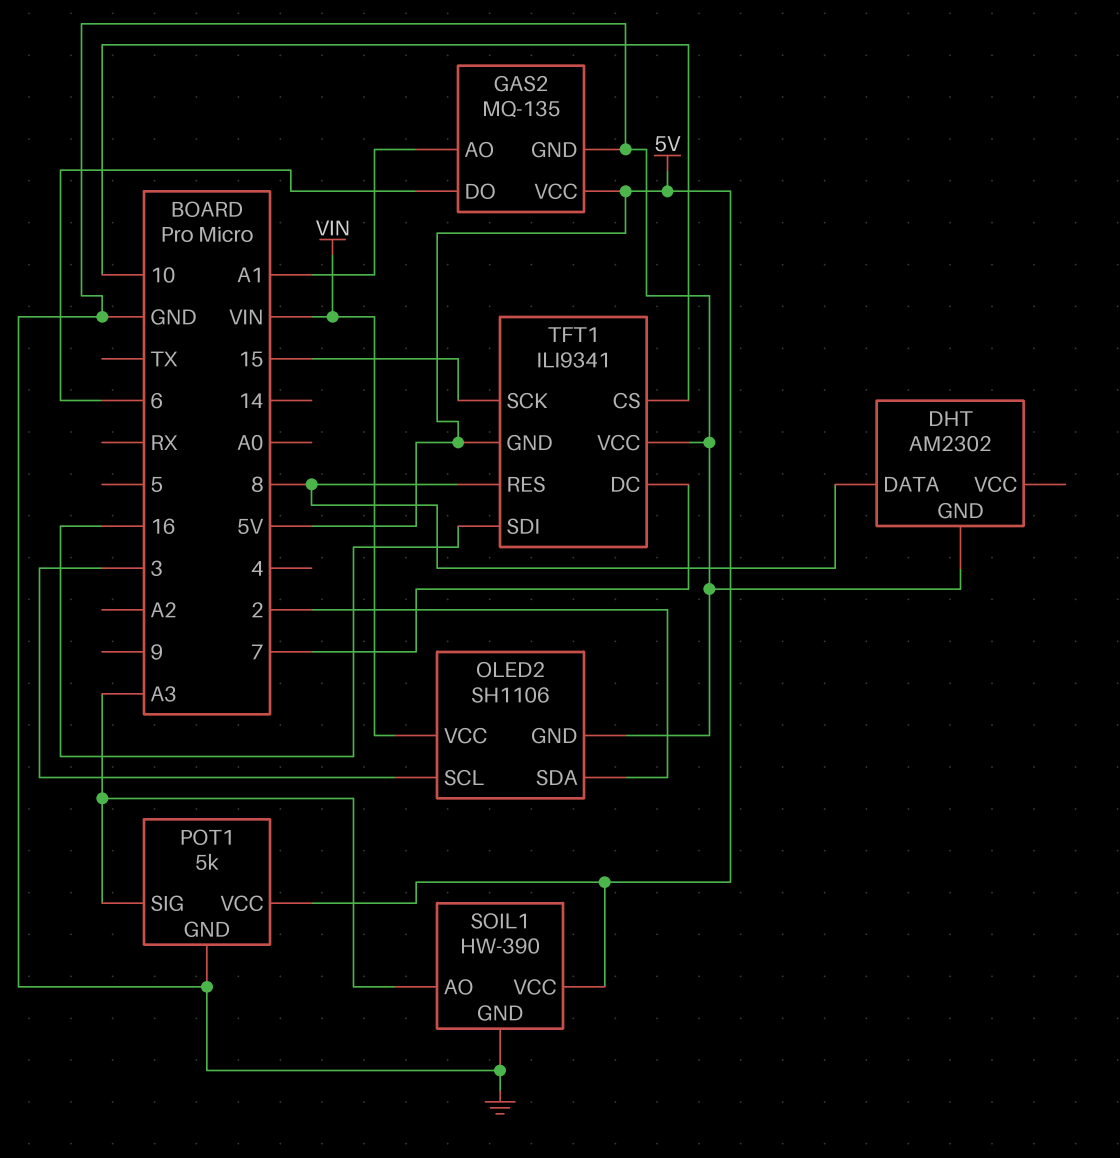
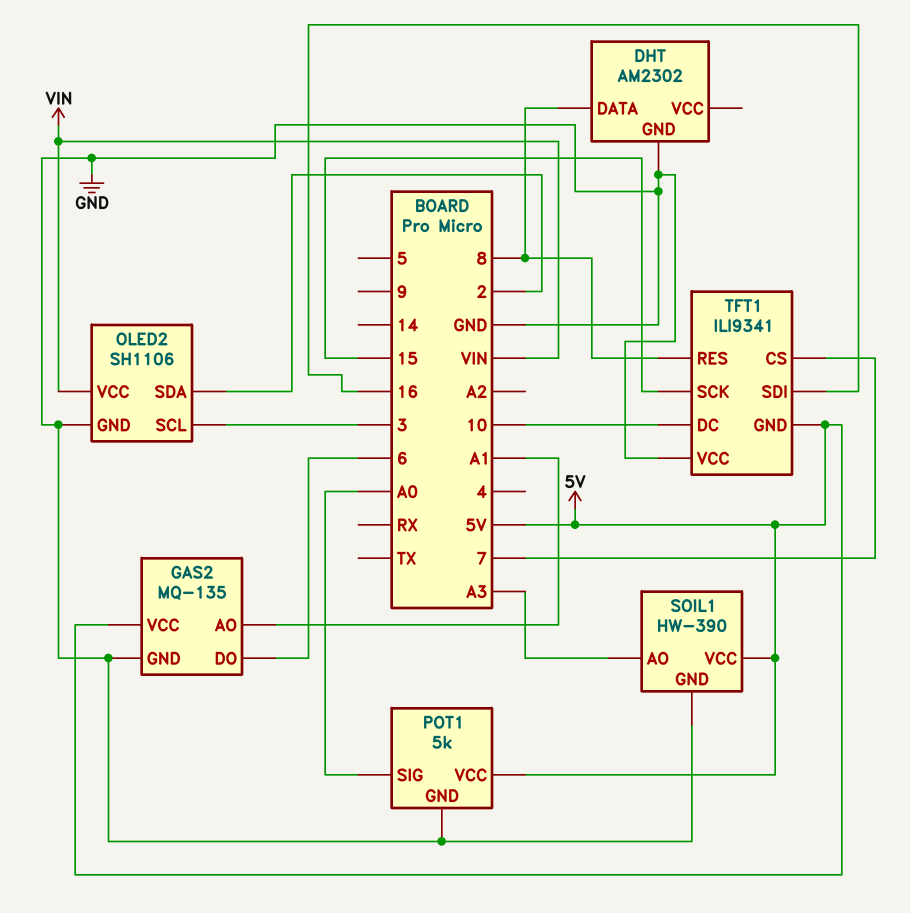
POT1 pin SIG: A3 -> A0
TFT1 pin CS: 10 -> 7
TFT1 pin DC: 7 -> 10

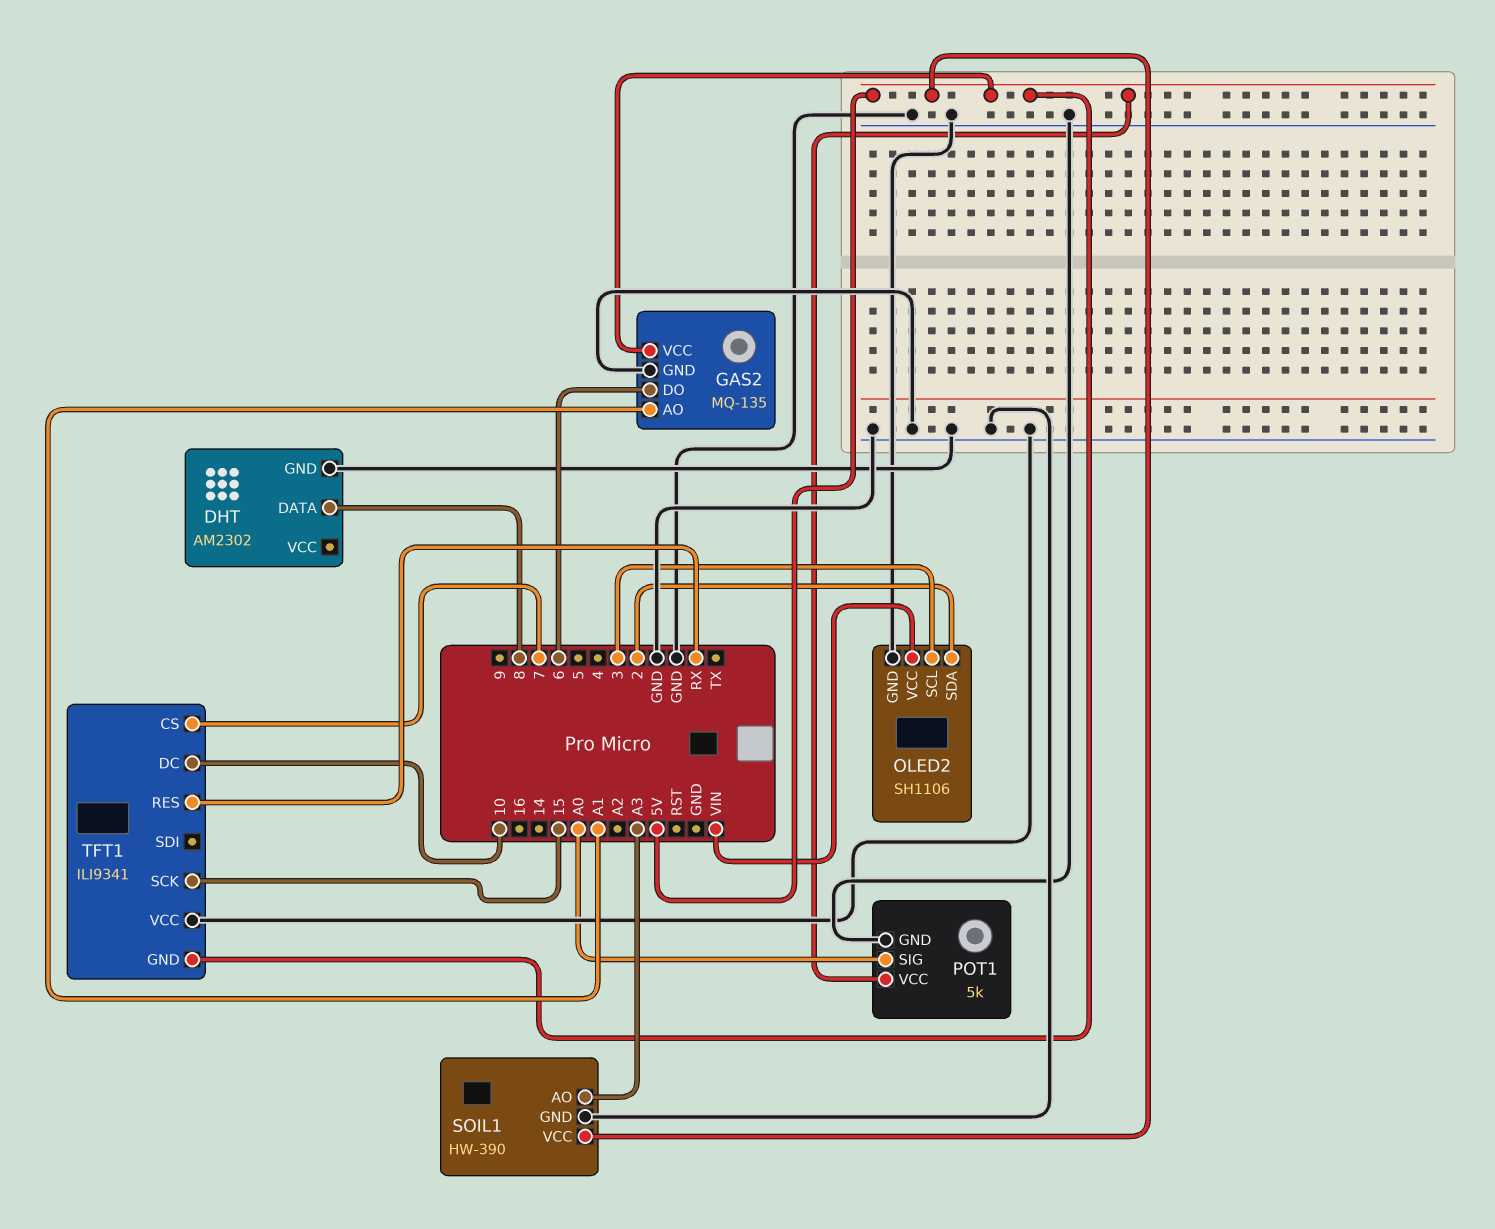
TFT1 pin RES: 8 -> RX
TFT1 pin SDI: 16 -> none

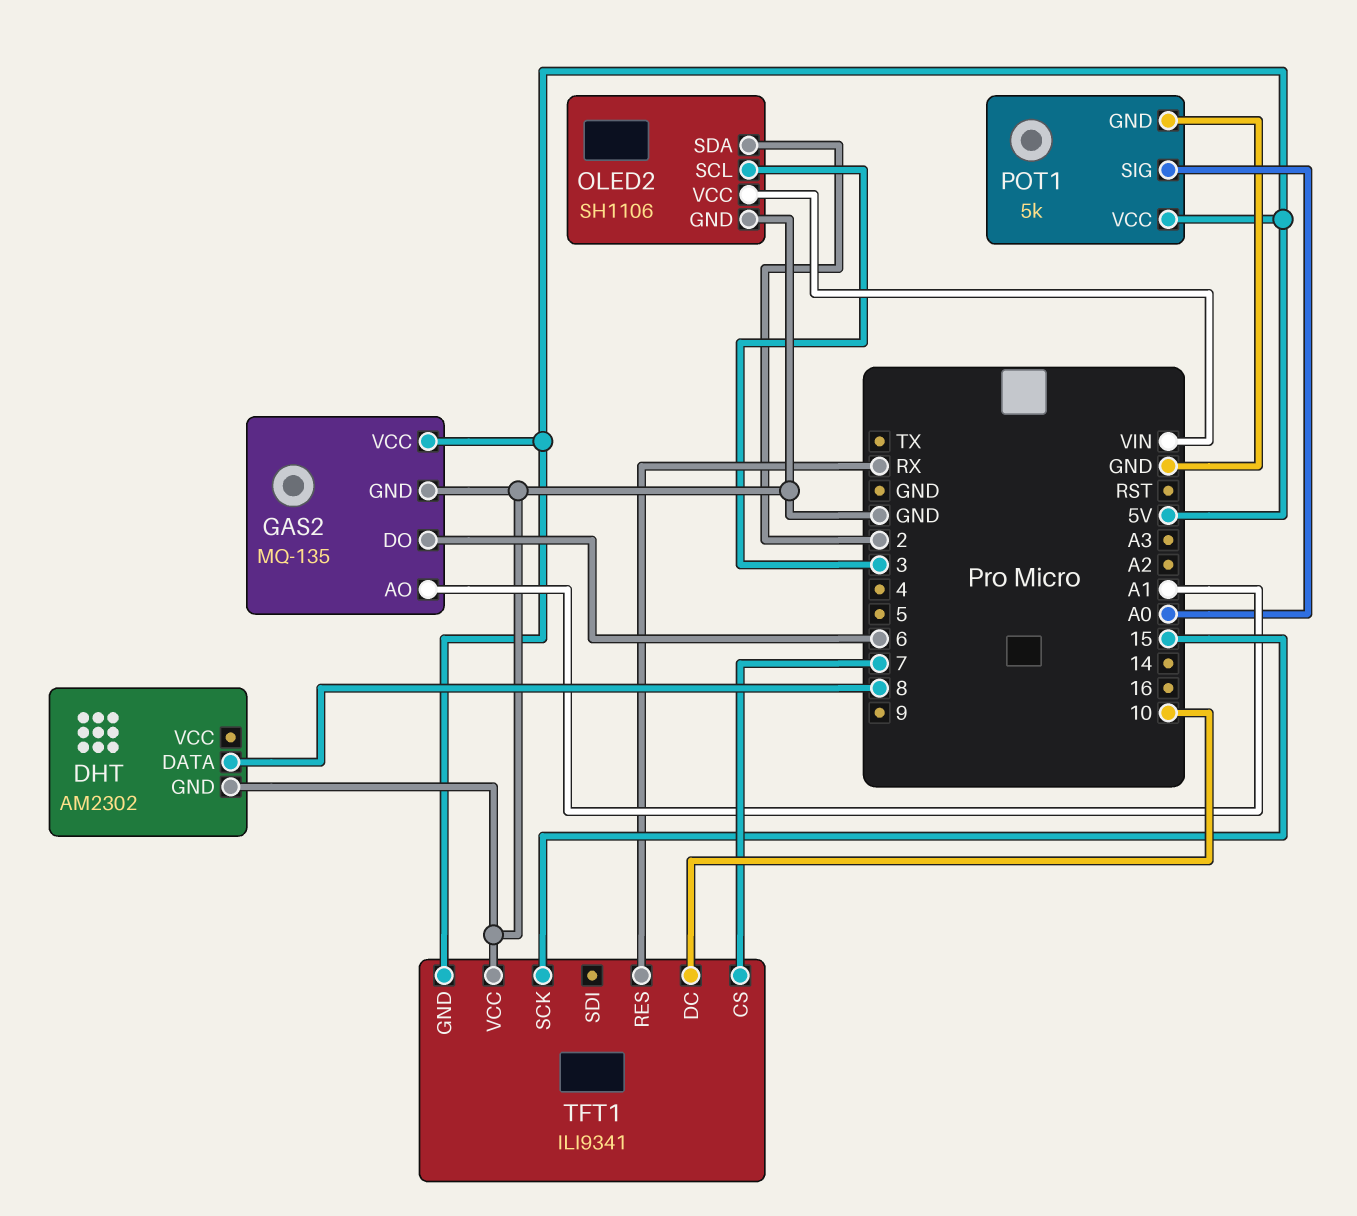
SOIL1: HW-390 -> none
SOIL1 pin AO: A3 -> none
SOIL1 pin GND: GND -> none
SOIL1 pin VCC: 5V -> none

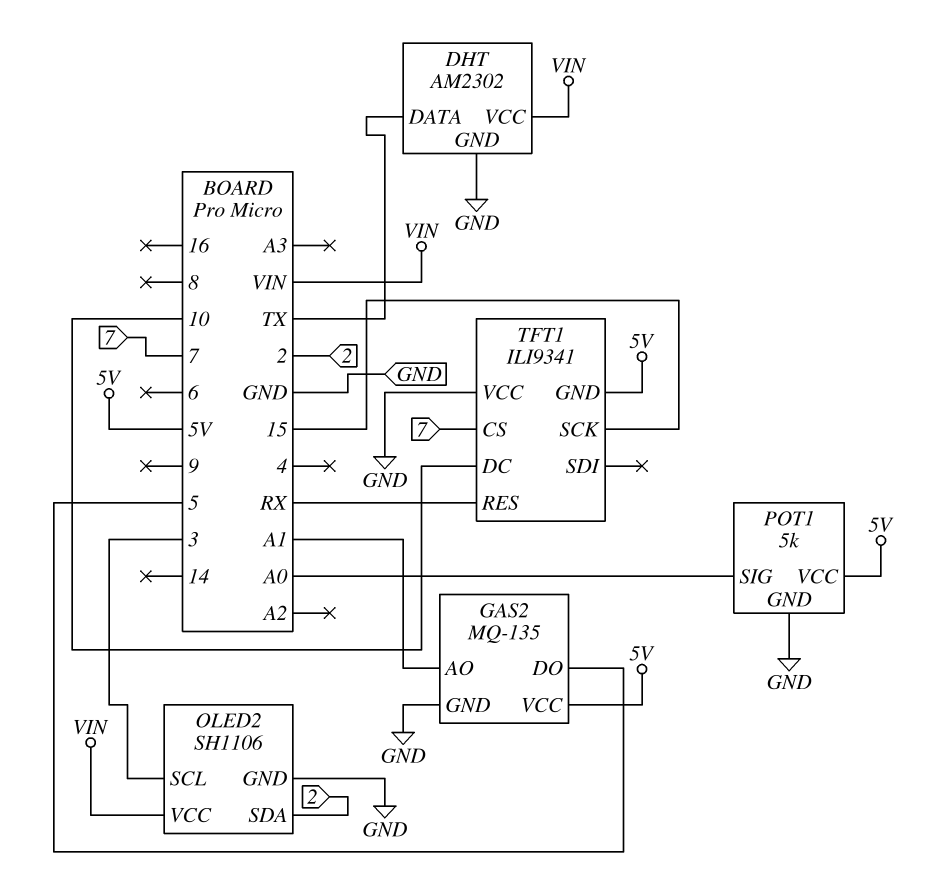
DHT pin DATA: 8 -> TX
DHT pin VCC: none -> VIN
GAS2 pin DO: 6 -> 5

